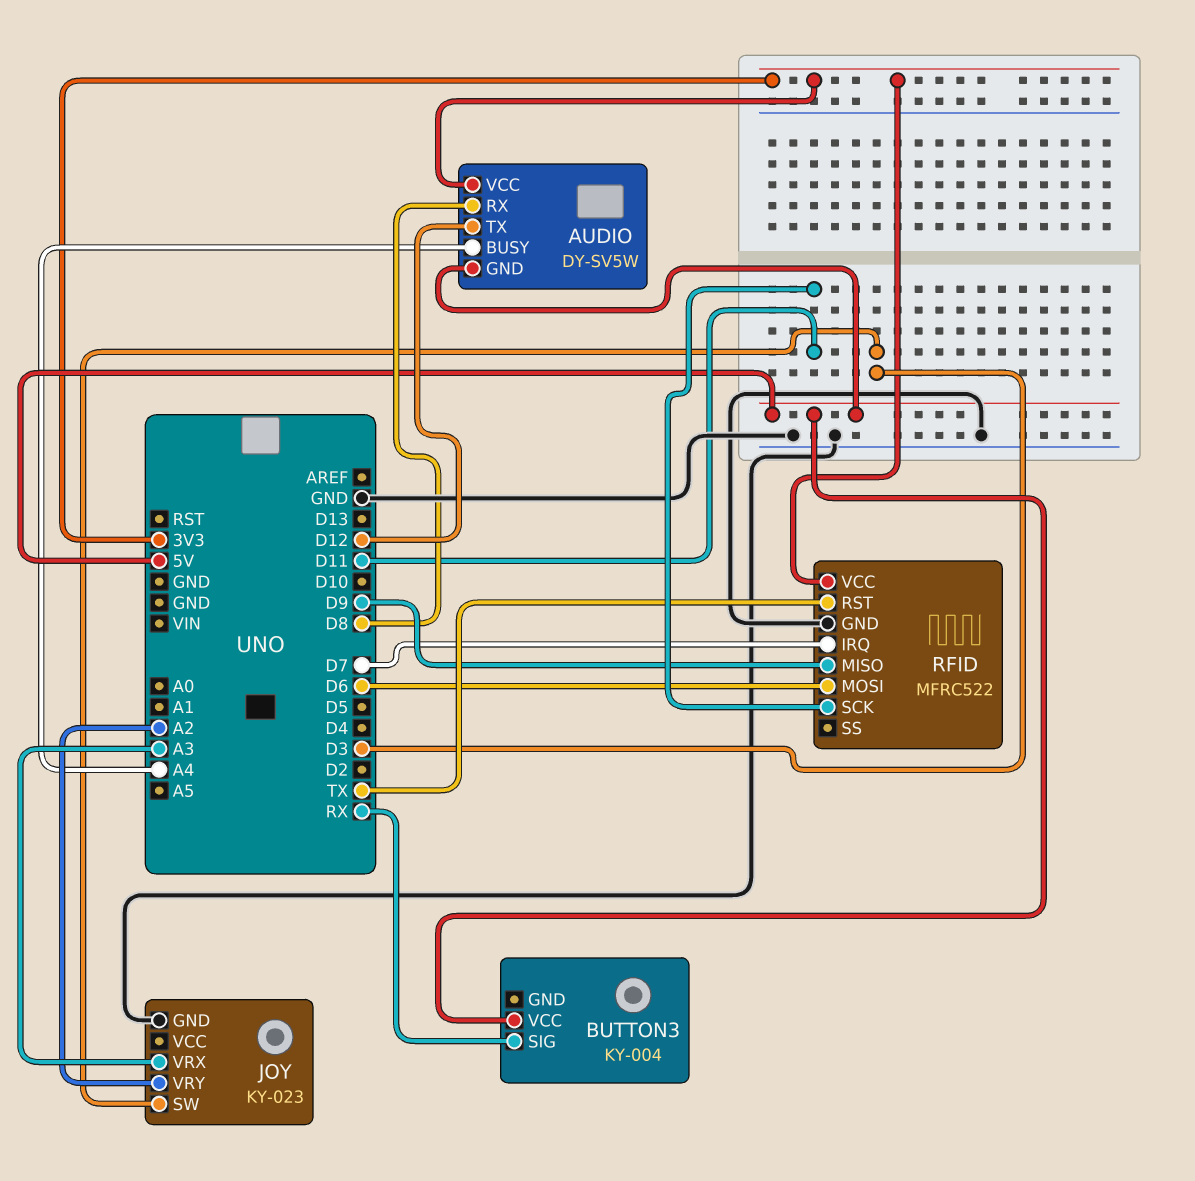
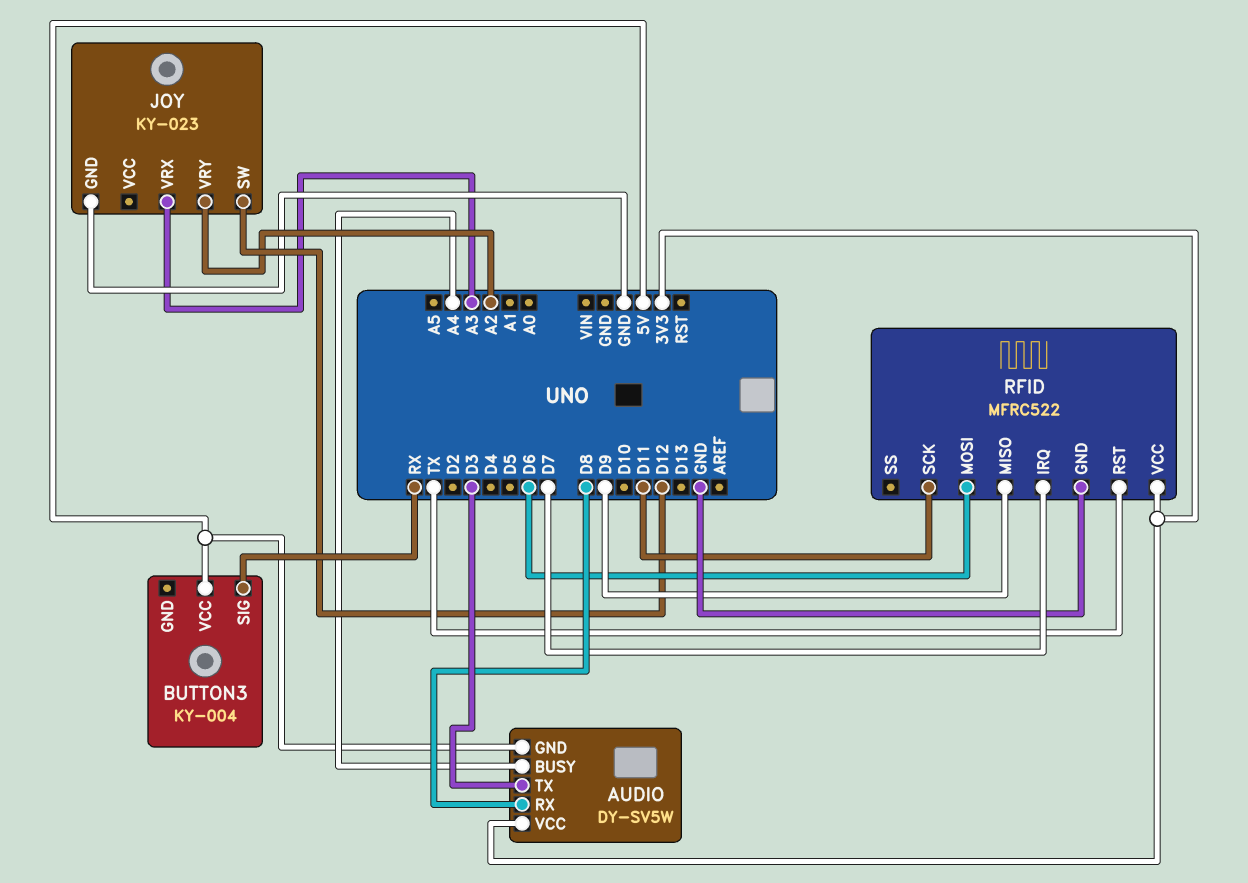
AUDIO pin TX: D12 -> D3
JOY pin SW: D3 -> D12

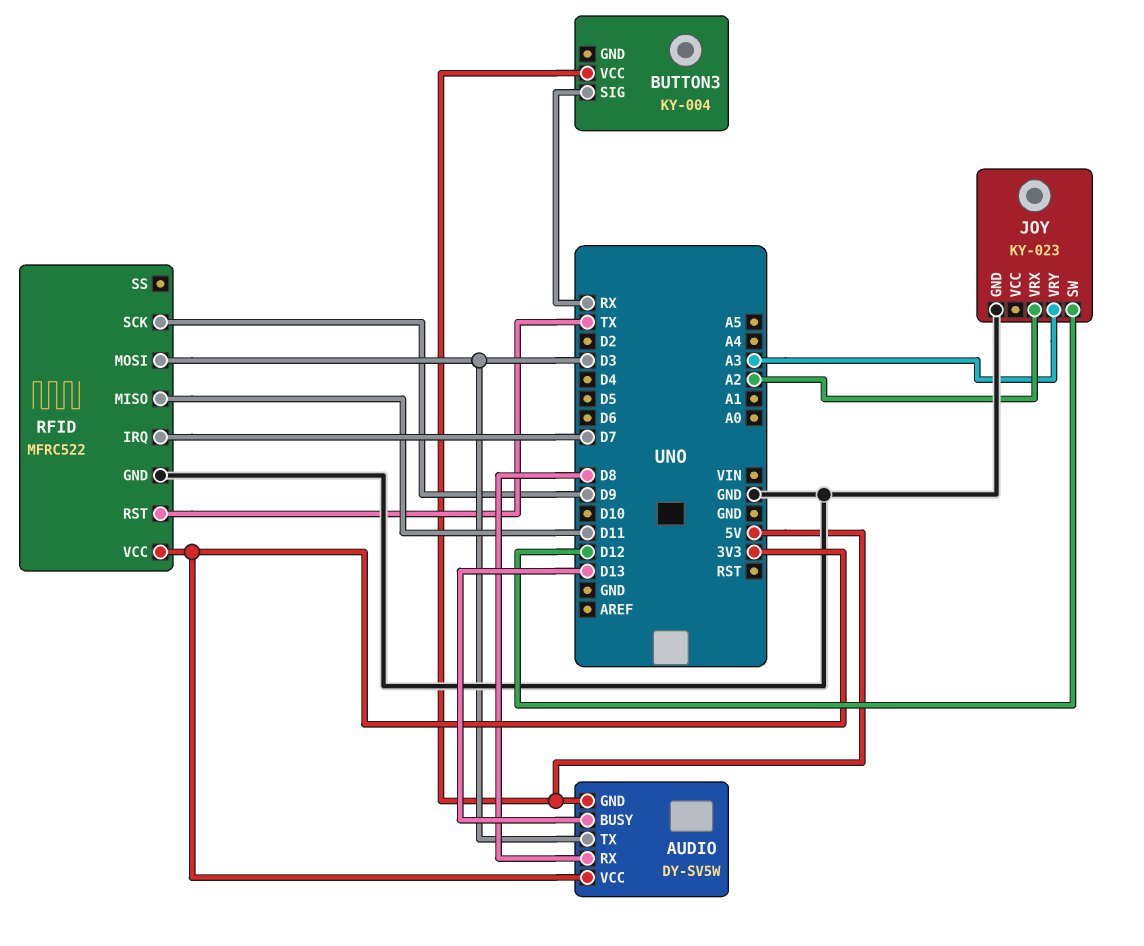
AUDIO pin BUSY: A4 -> D13
JOY pin VRX: A3 -> A2
JOY pin VRY: A2 -> A3
RFID pin MISO: D9 -> D11
RFID pin MOSI: D6 -> D3
RFID pin SCK: D11 -> D9

